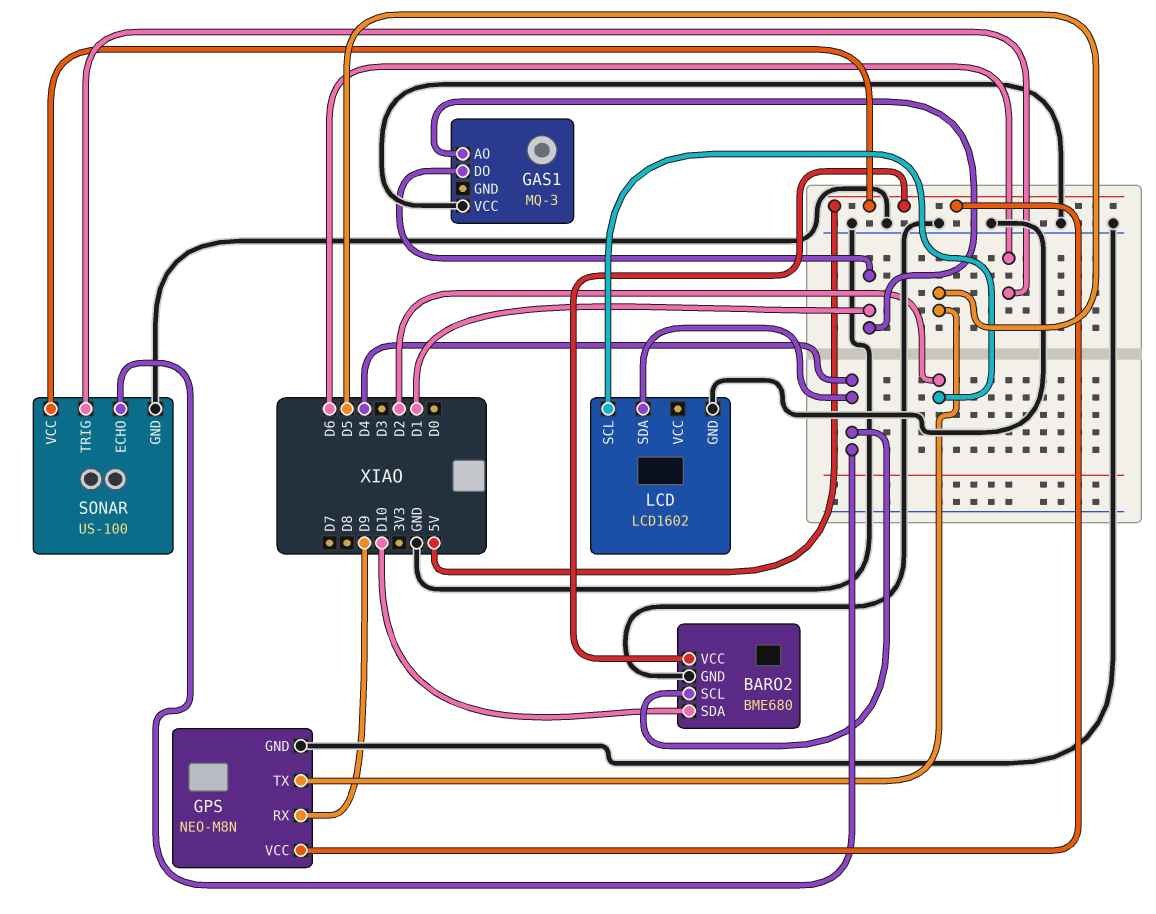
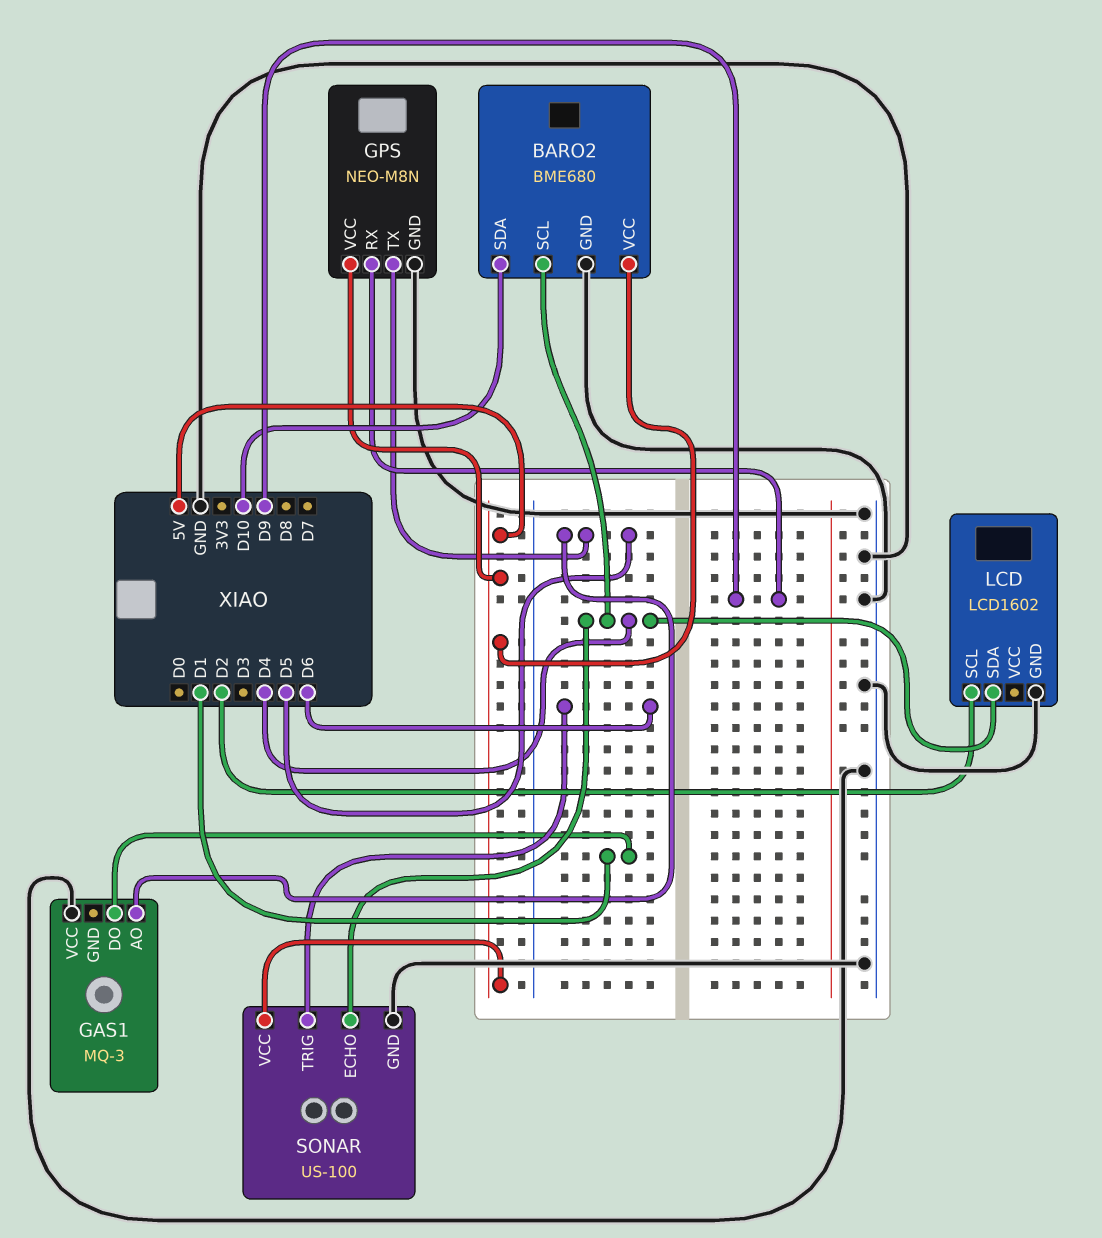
GAS1 pin AO: D1 -> D5

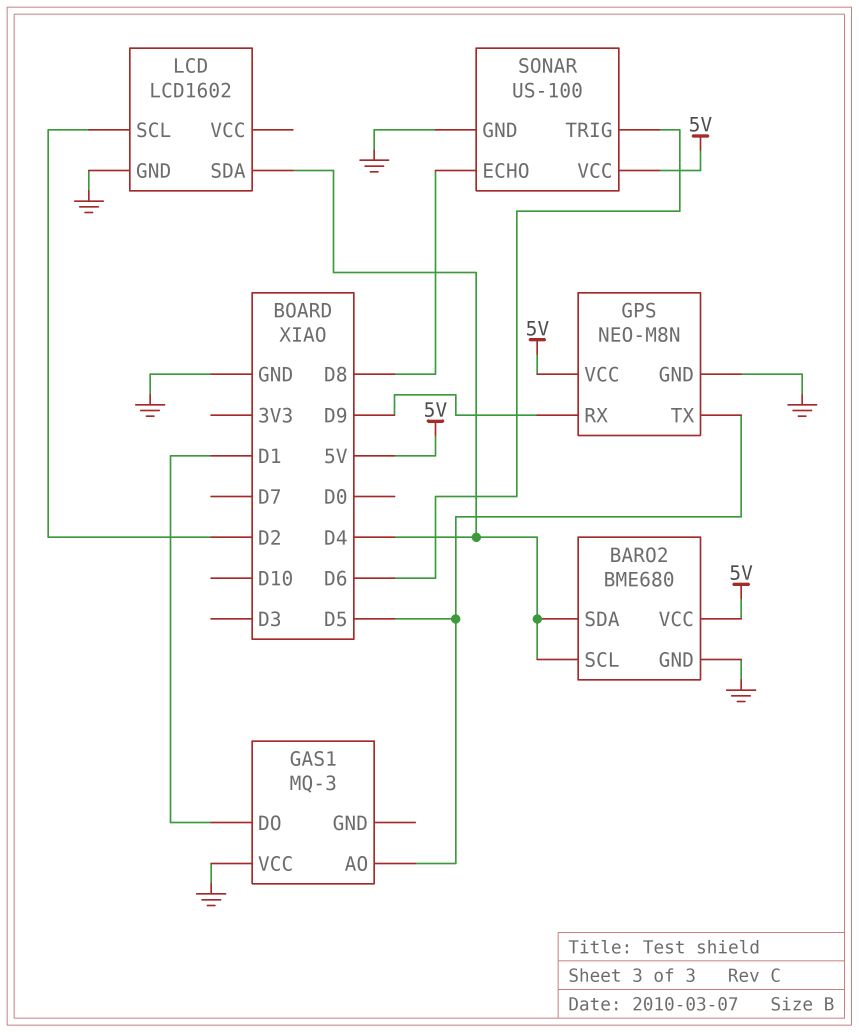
BARO2 pin SDA: D10 -> D4
SONAR pin ECHO: D4 -> D8

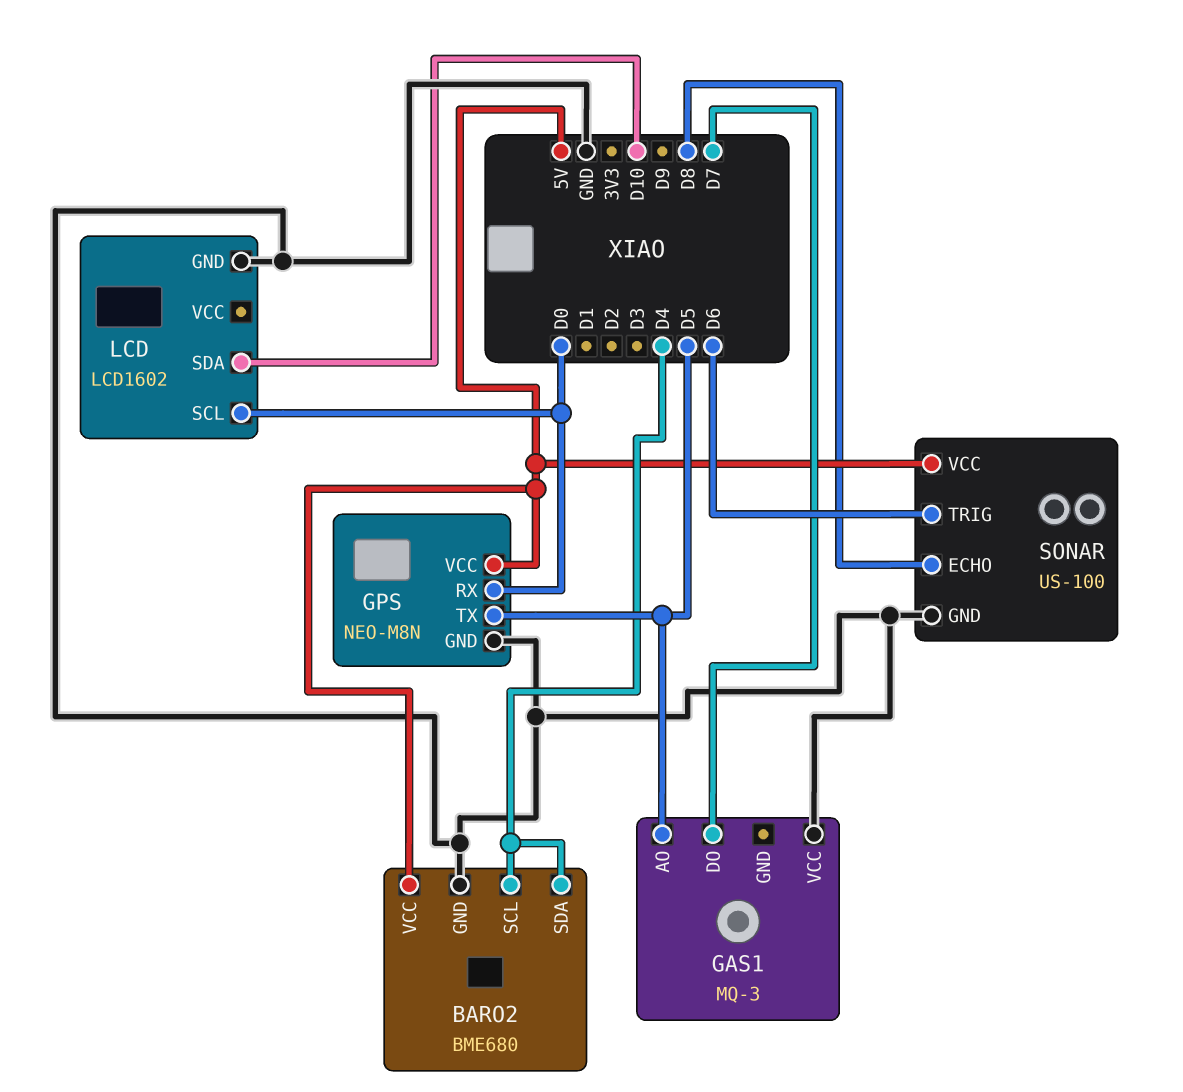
GAS1 pin DO: D1 -> D7
GPS pin RX: D9 -> D0
LCD pin SCL: D2 -> D0
LCD pin SDA: D4 -> D10

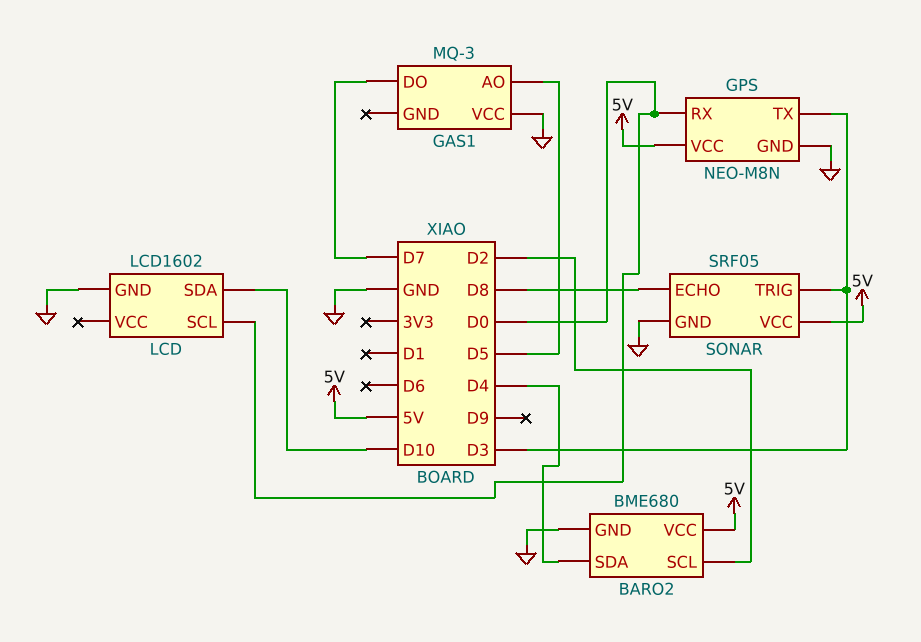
BARO2 pin SCL: D4 -> D2
GPS pin TX: D5 -> D3
SONAR: US-100 -> SRF05
SONAR pin TRIG: D6 -> D3

